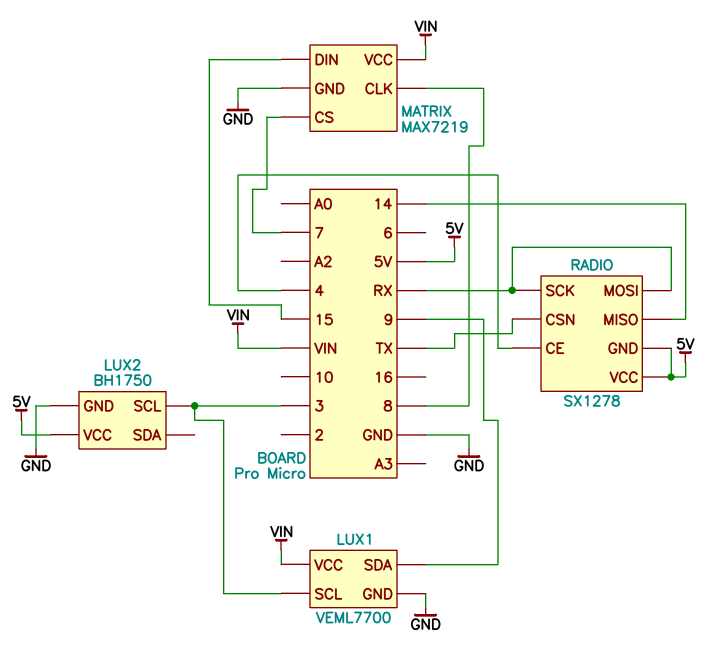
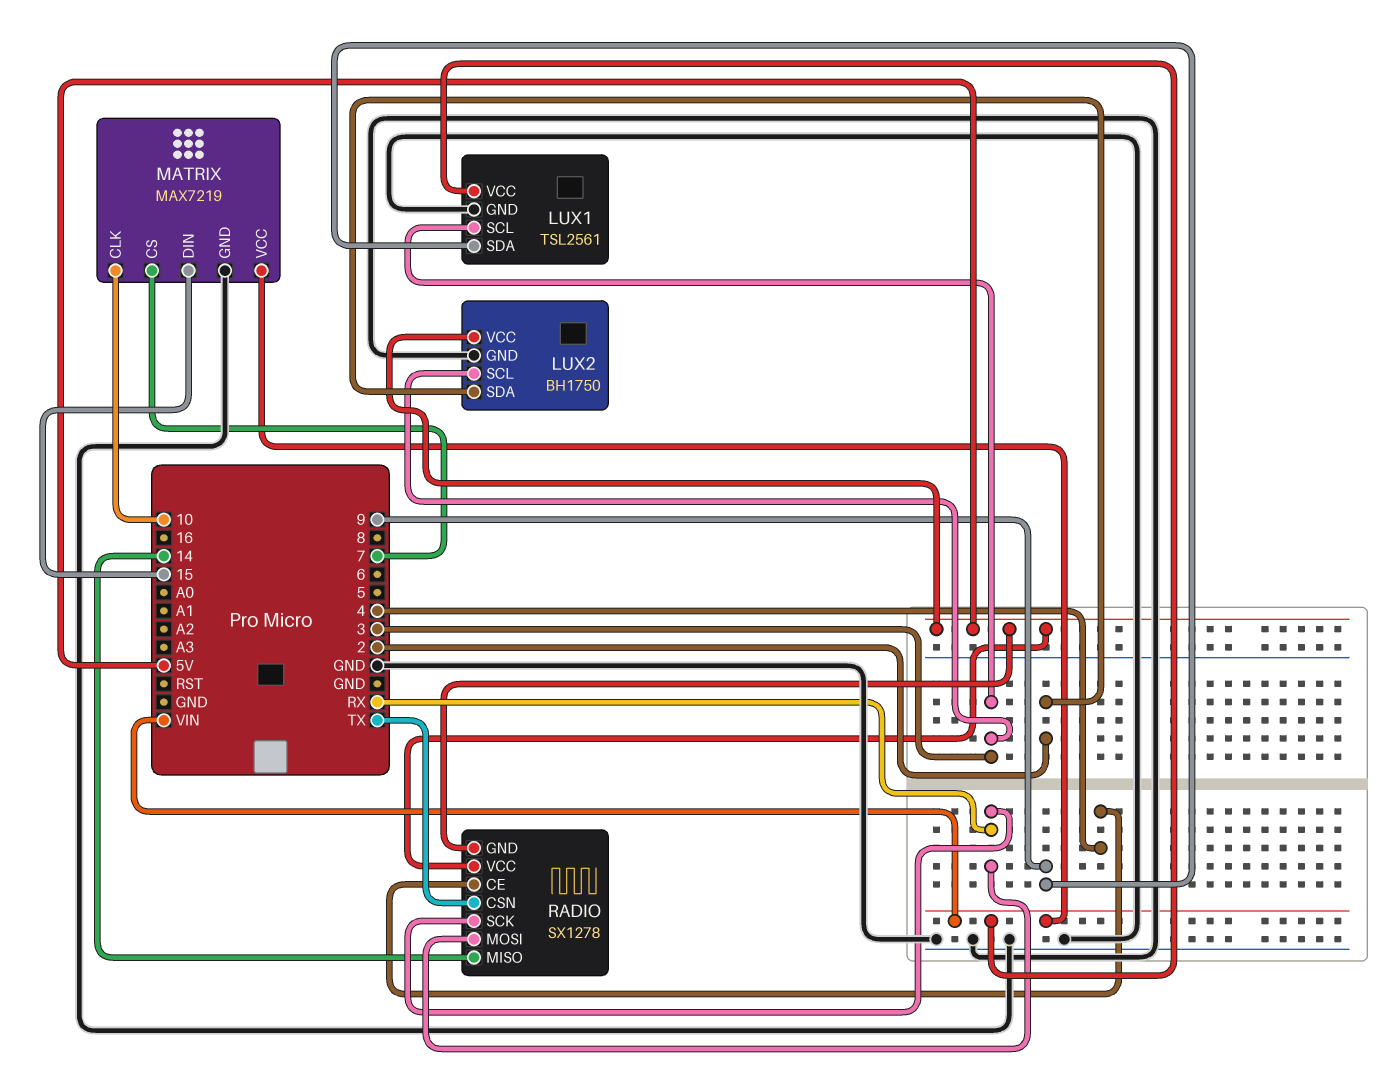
LUX1: VEML7700 -> TSL2561
LUX2 pin SDA: none -> 2
MATRIX pin CLK: 8 -> 10

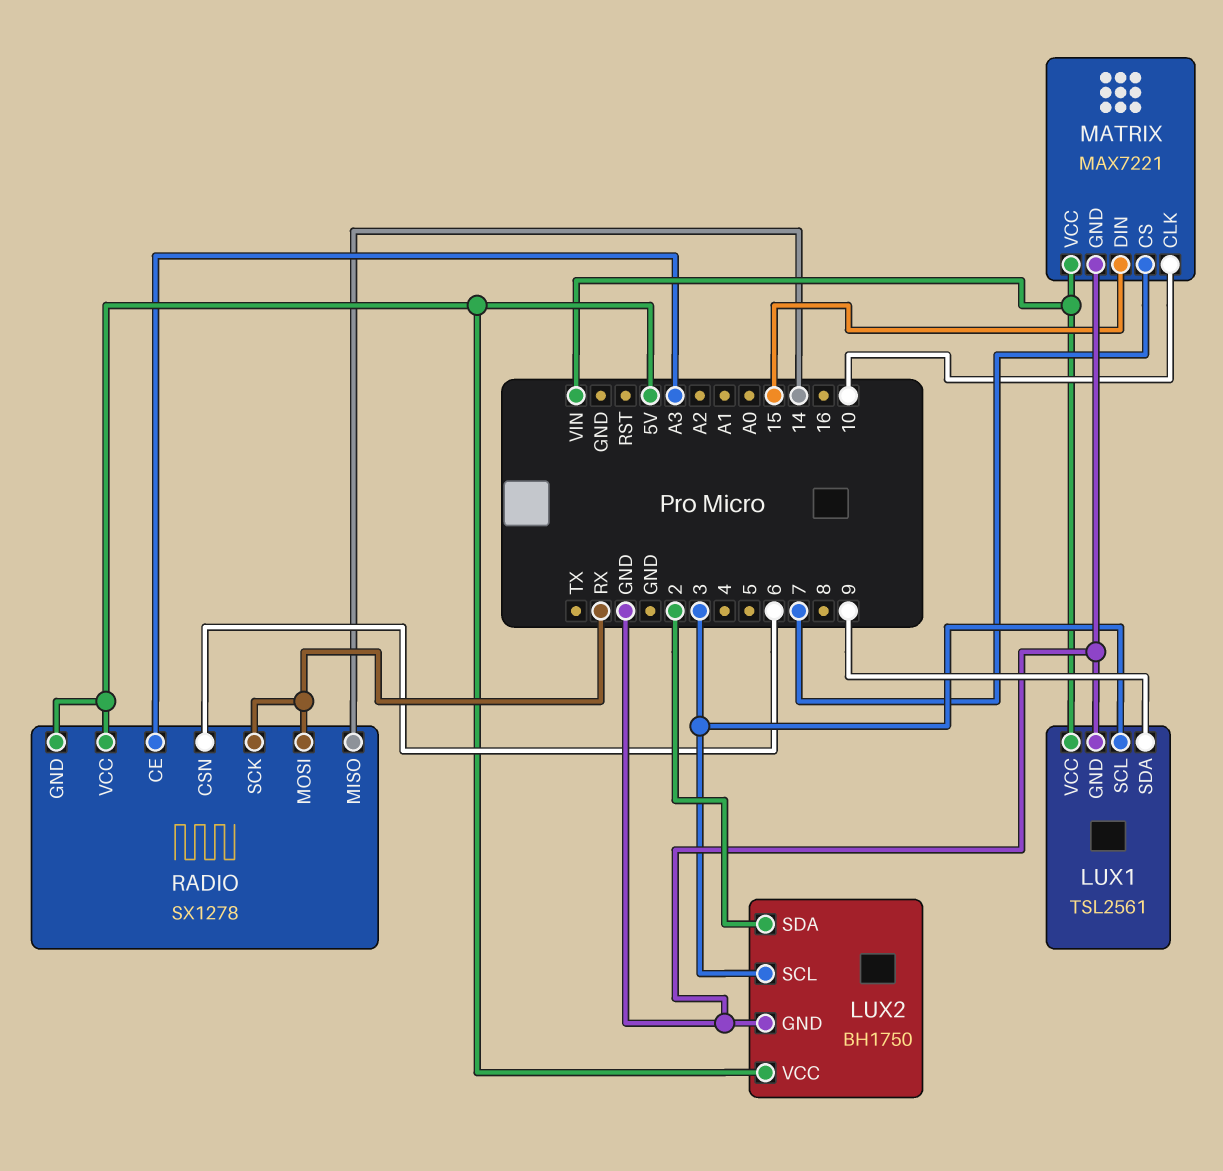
MATRIX: MAX7219 -> MAX7221
RADIO pin CE: 4 -> A3
RADIO pin CSN: TX -> 6

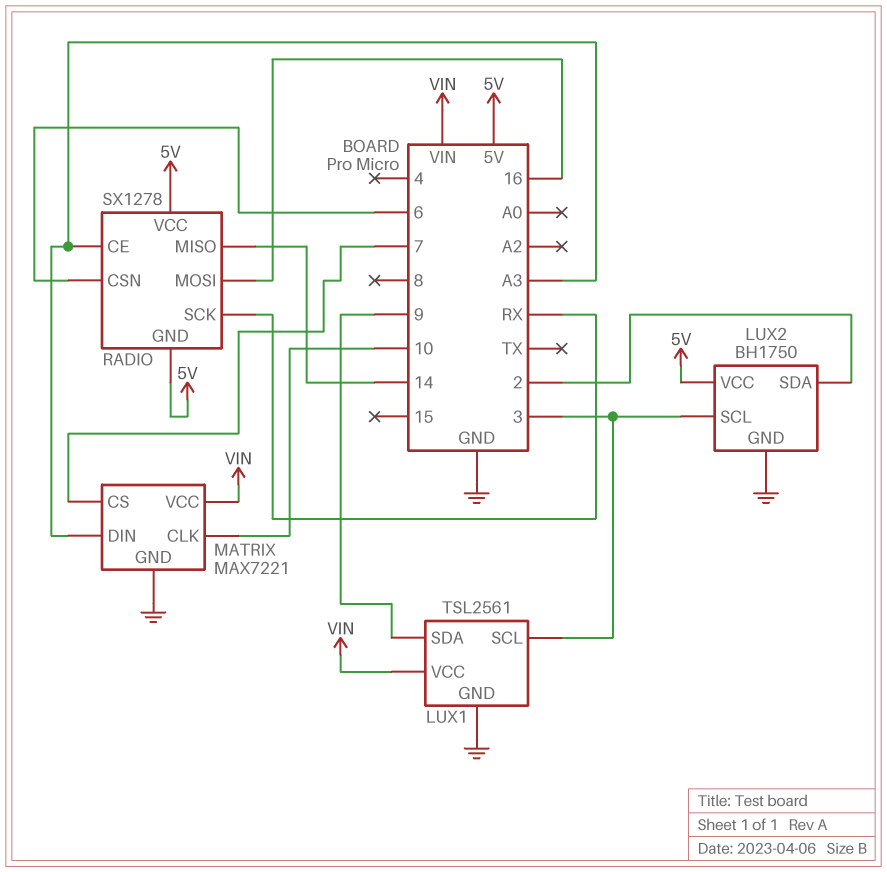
MATRIX pin DIN: 15 -> A3
RADIO pin MOSI: RX -> 16

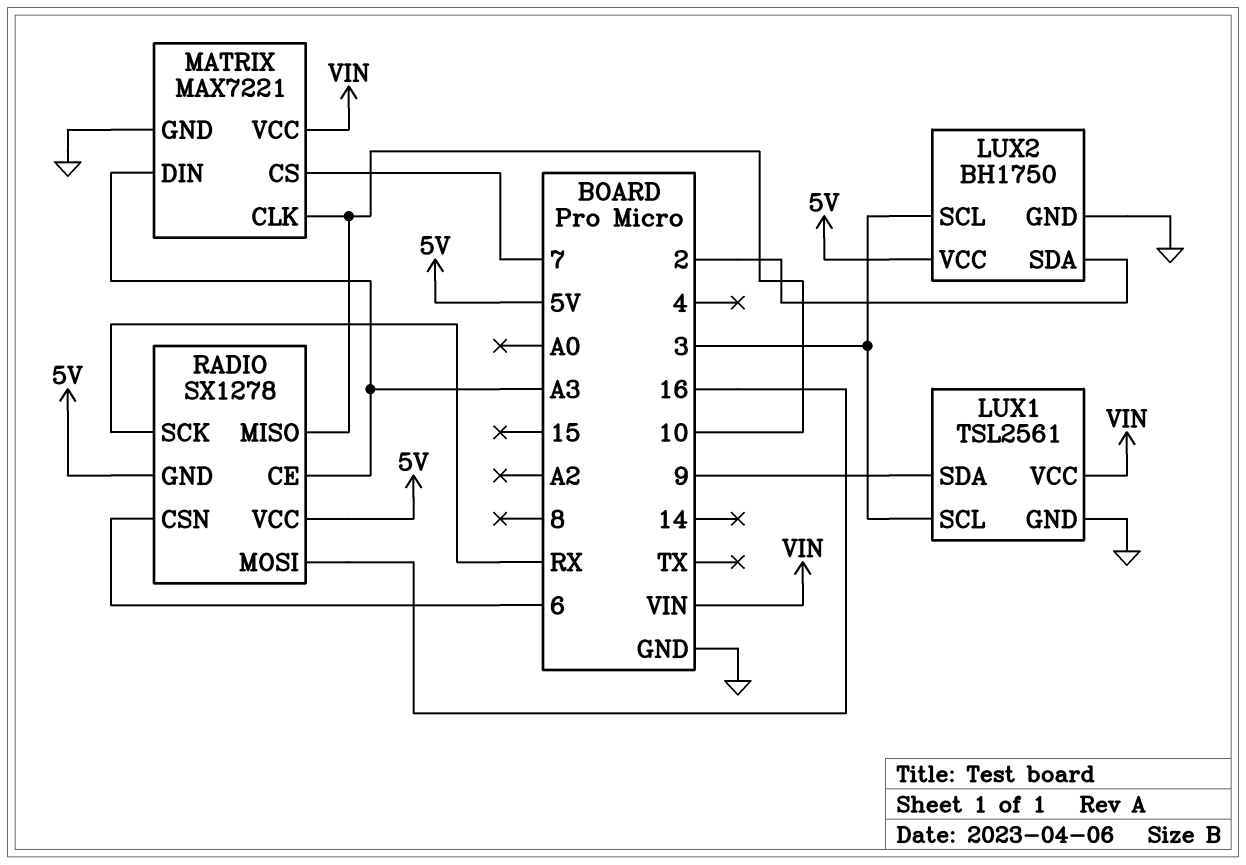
RADIO pin MISO: 14 -> 10

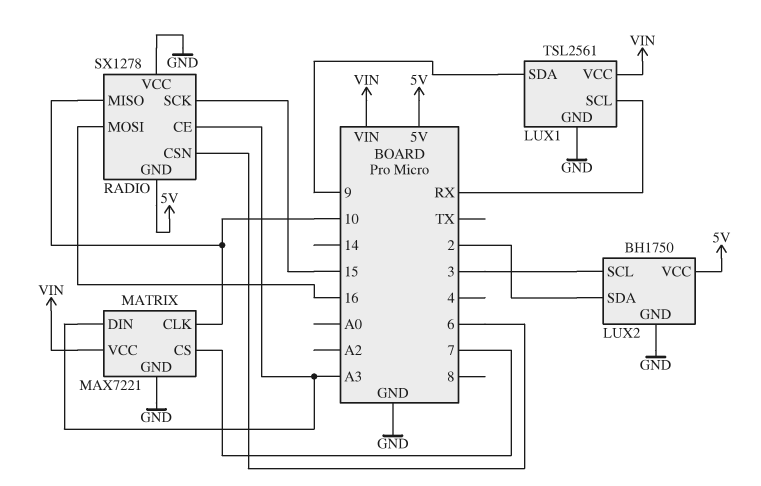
LUX1 pin SCL: 3 -> RX
RADIO pin SCK: RX -> 15
RADIO pin VCC: 5V -> GND

